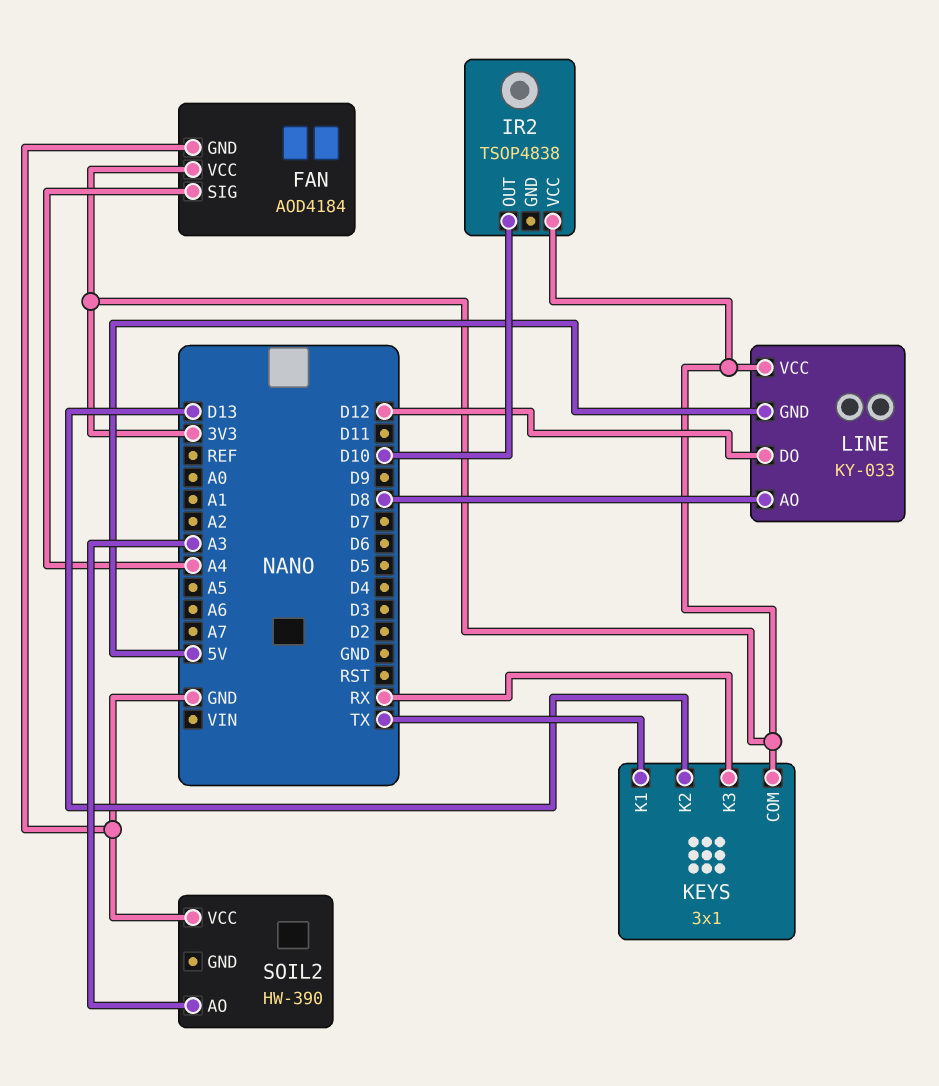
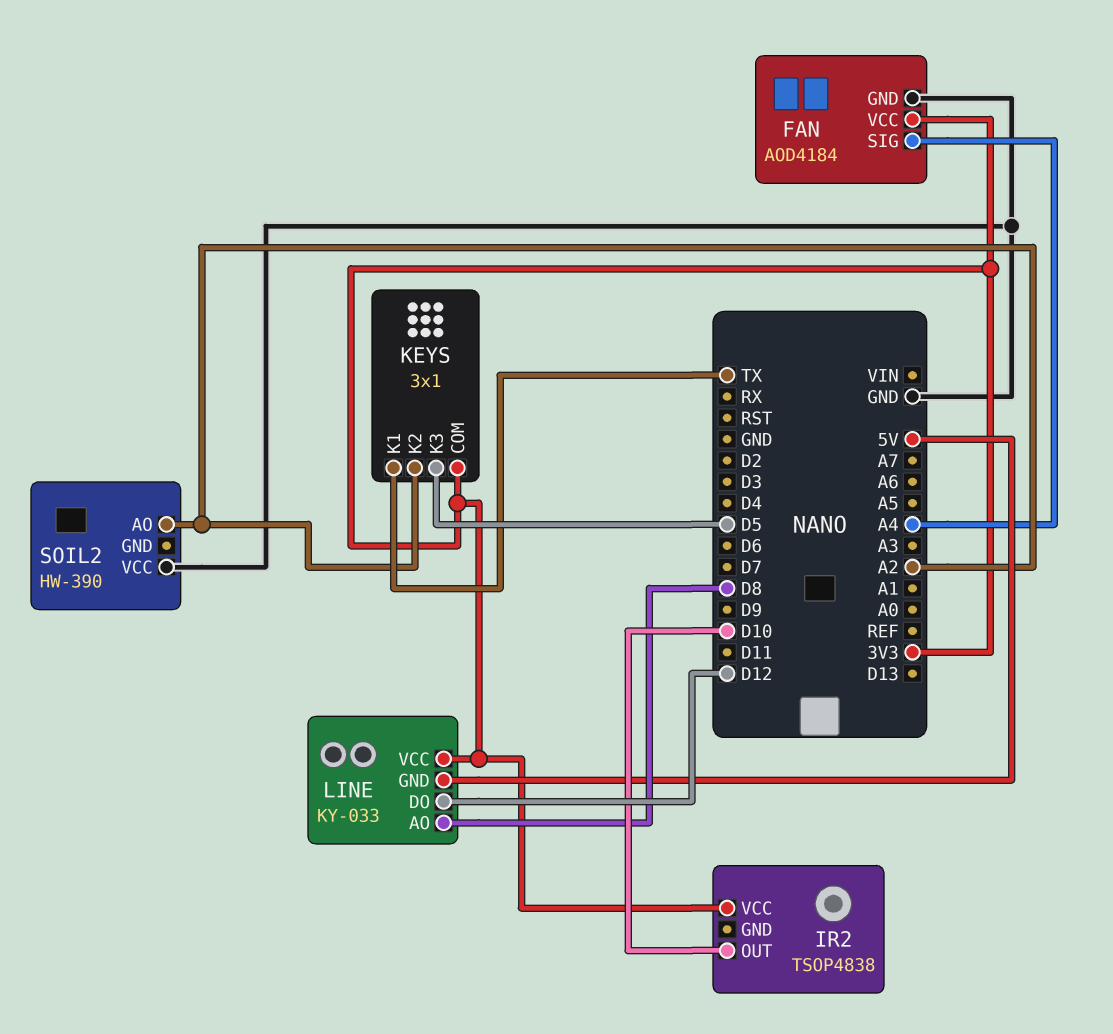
KEYS pin K2: D13 -> A2
KEYS pin K3: RX -> D5
SOIL2 pin AO: A3 -> A2

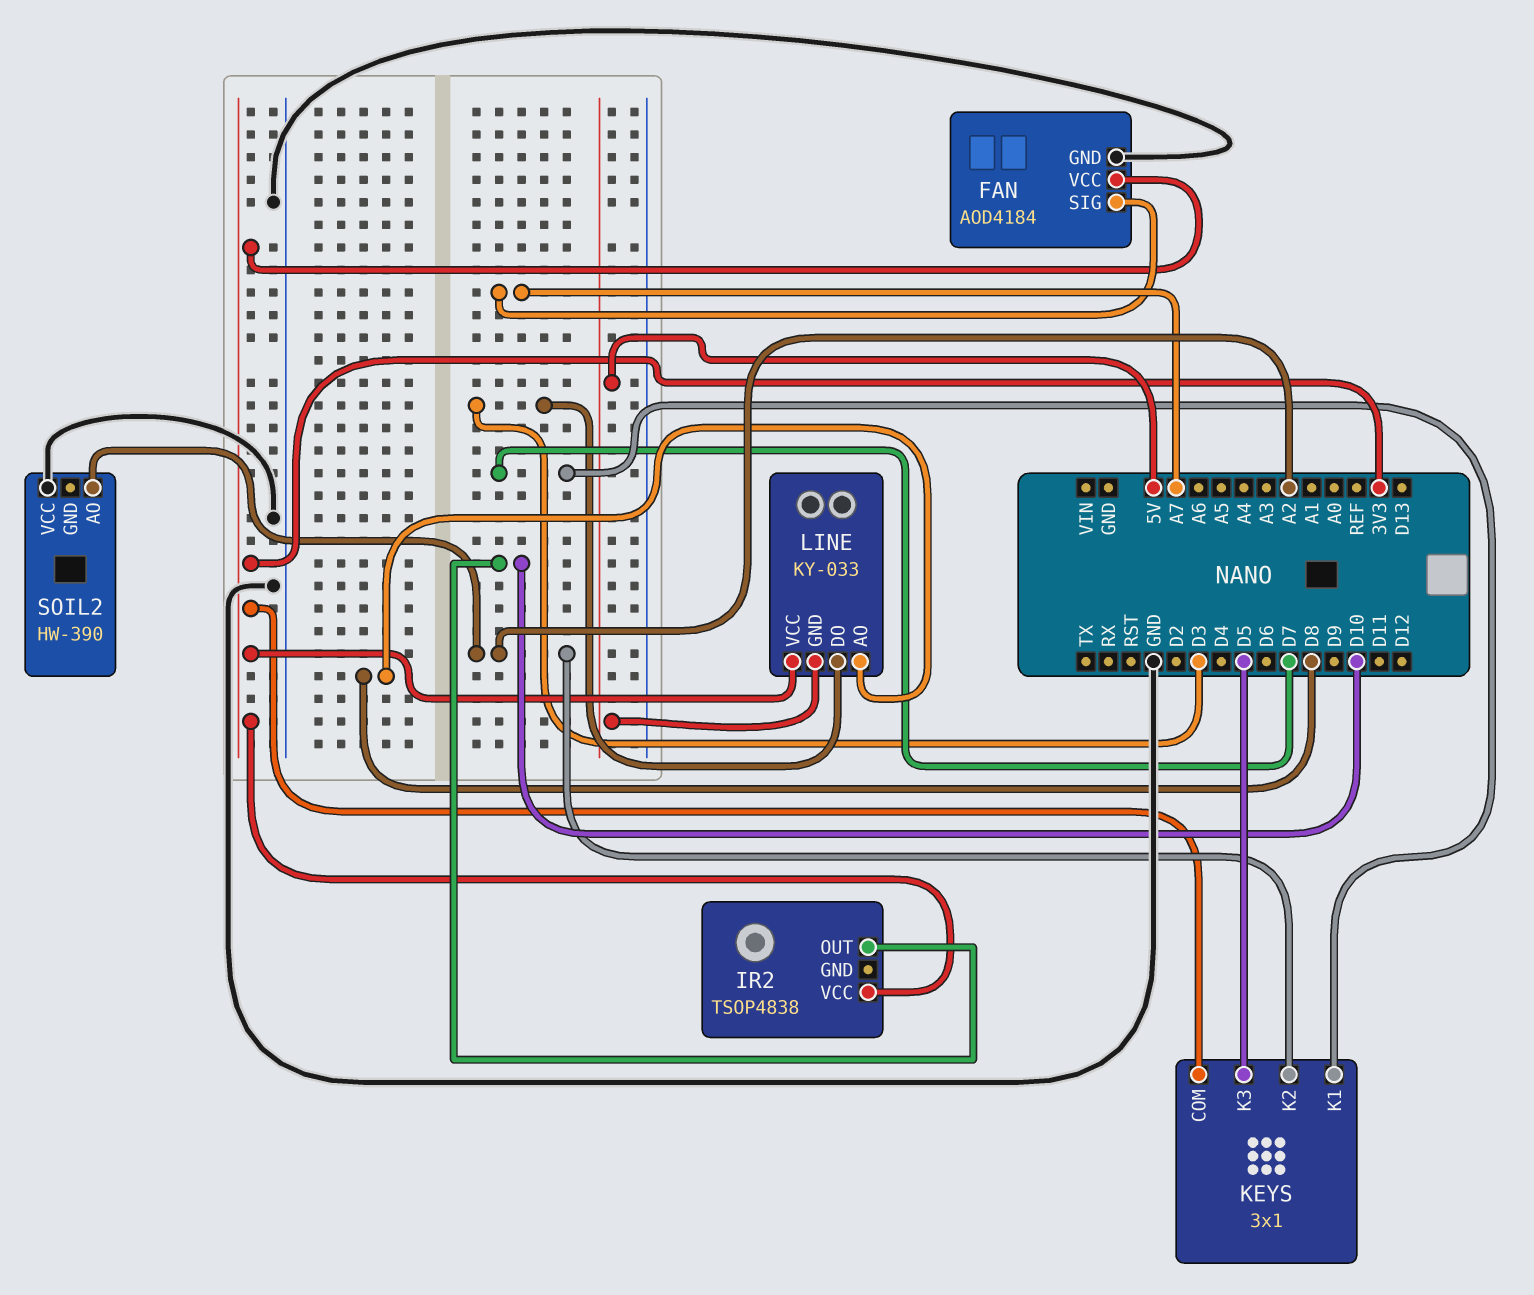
FAN pin SIG: A4 -> A7
KEYS pin K1: TX -> D7
LINE pin DO: D12 -> D3

